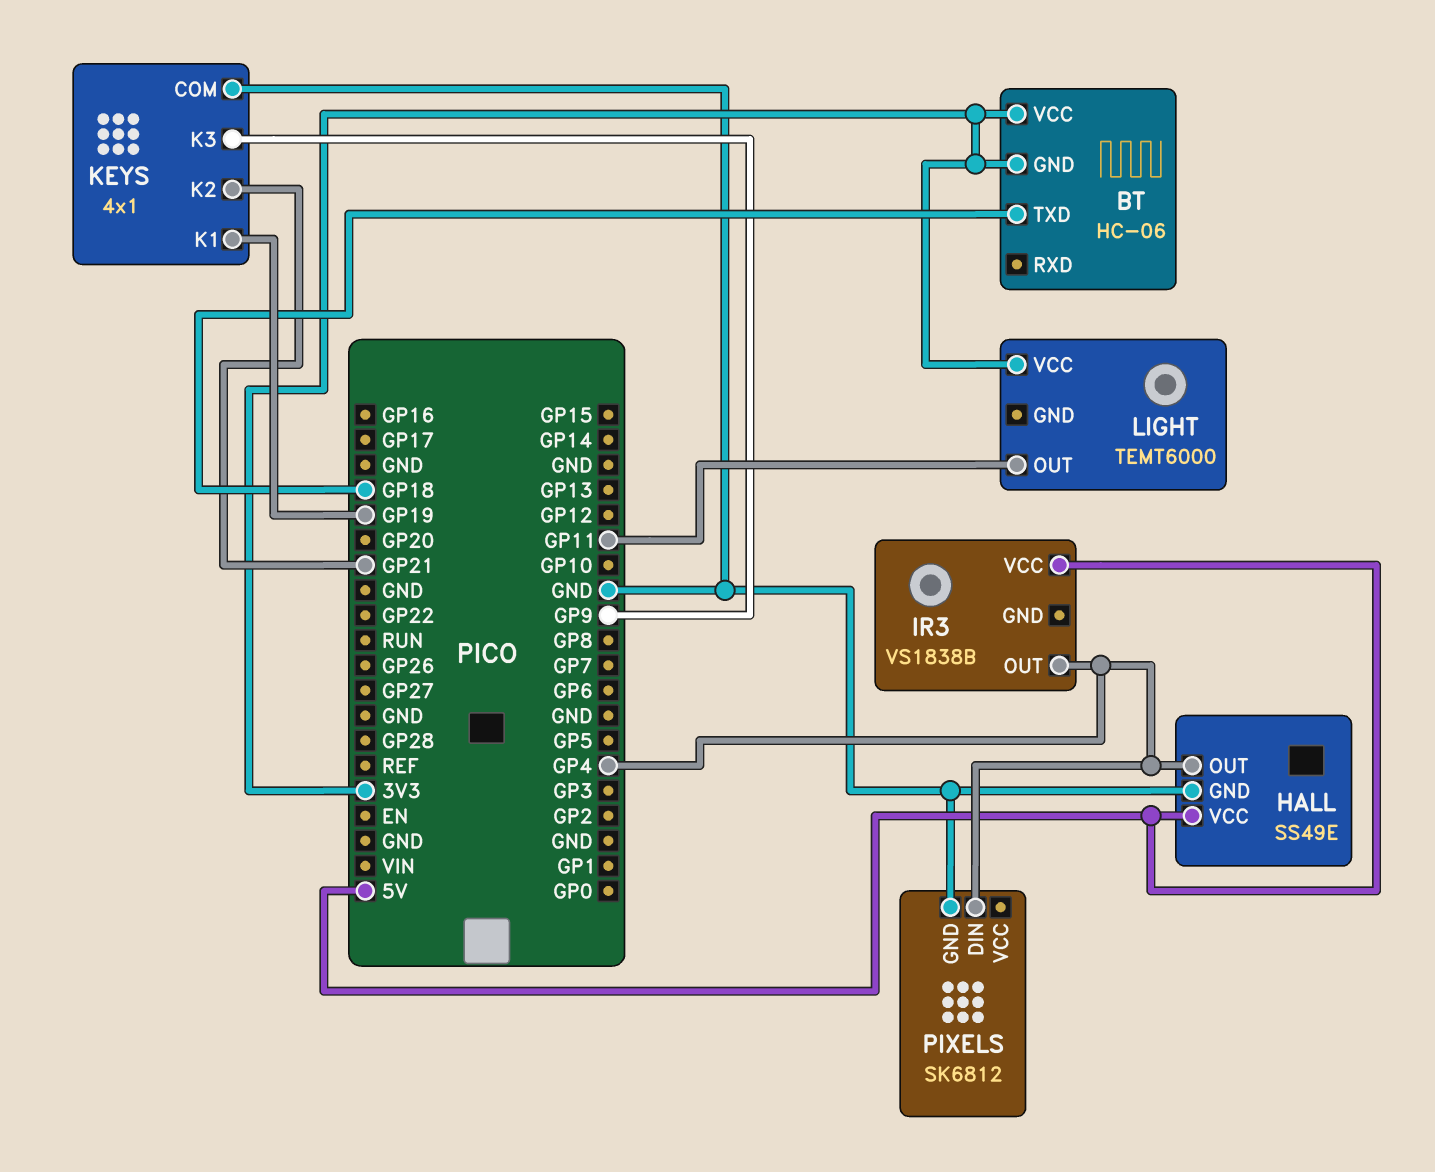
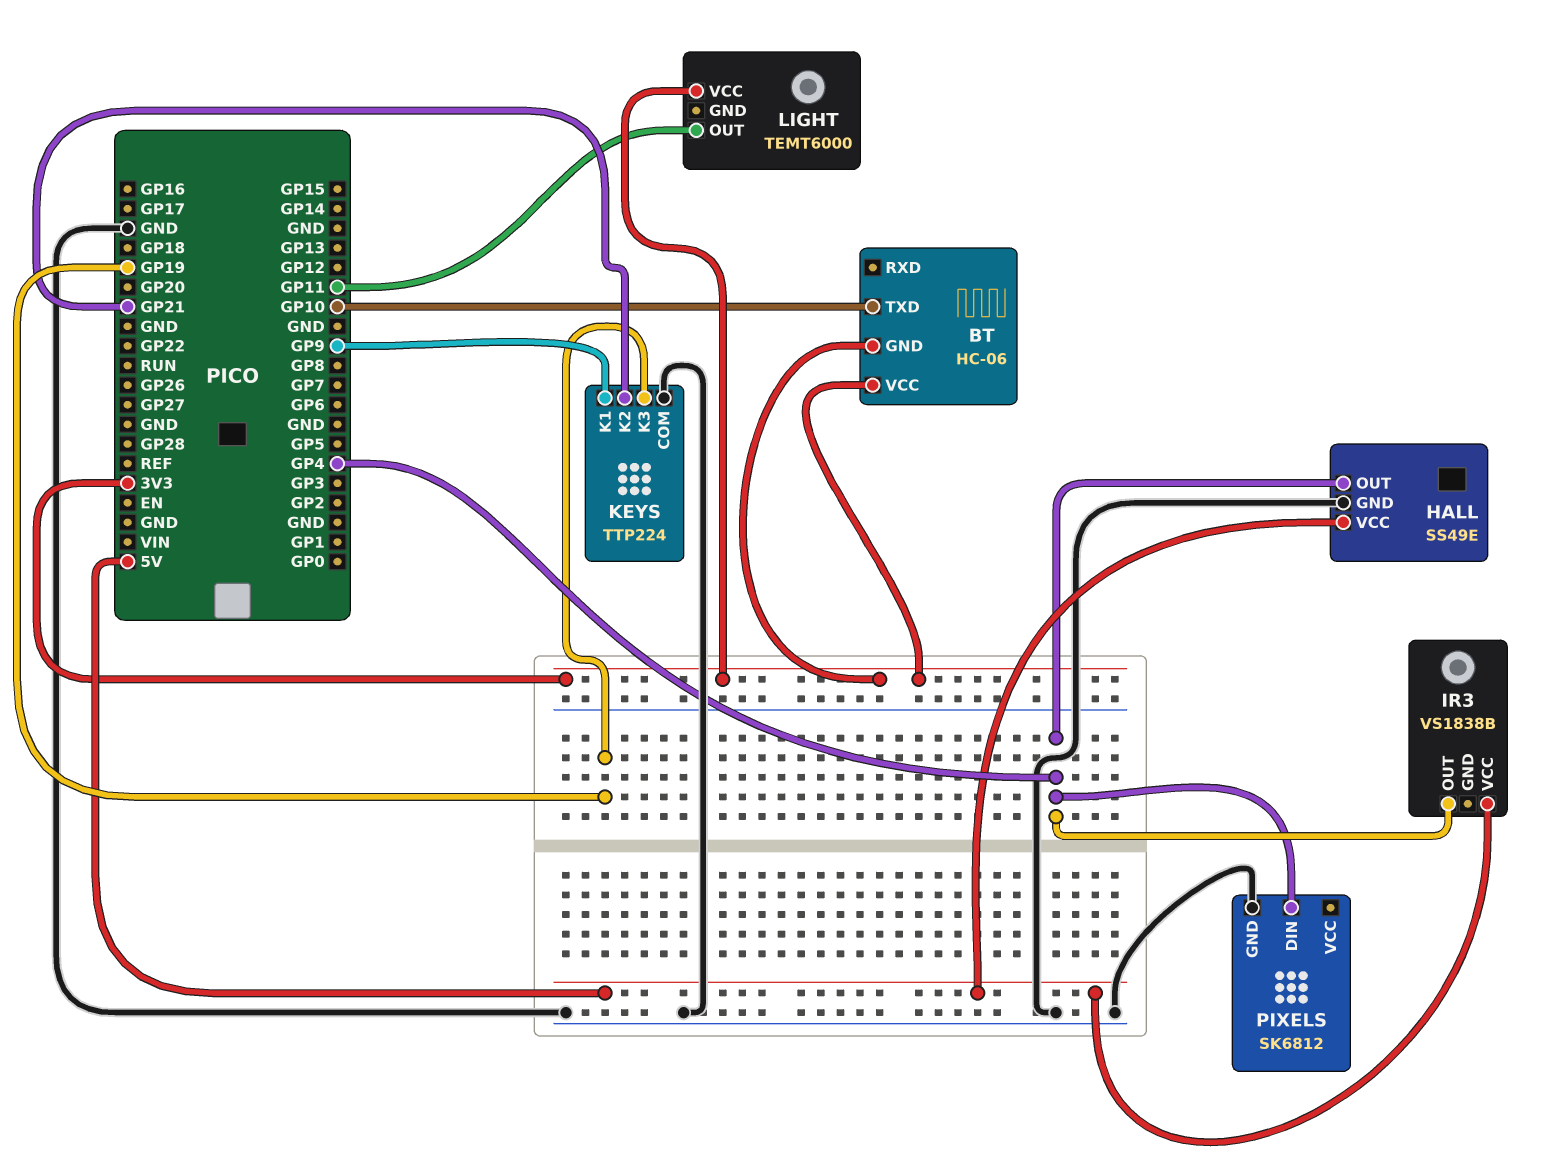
BT pin TXD: GP18 -> GP10
KEYS: 4x1 -> TTP224
KEYS pin K1: GP19 -> GP9
KEYS pin K3: GP9 -> GP19

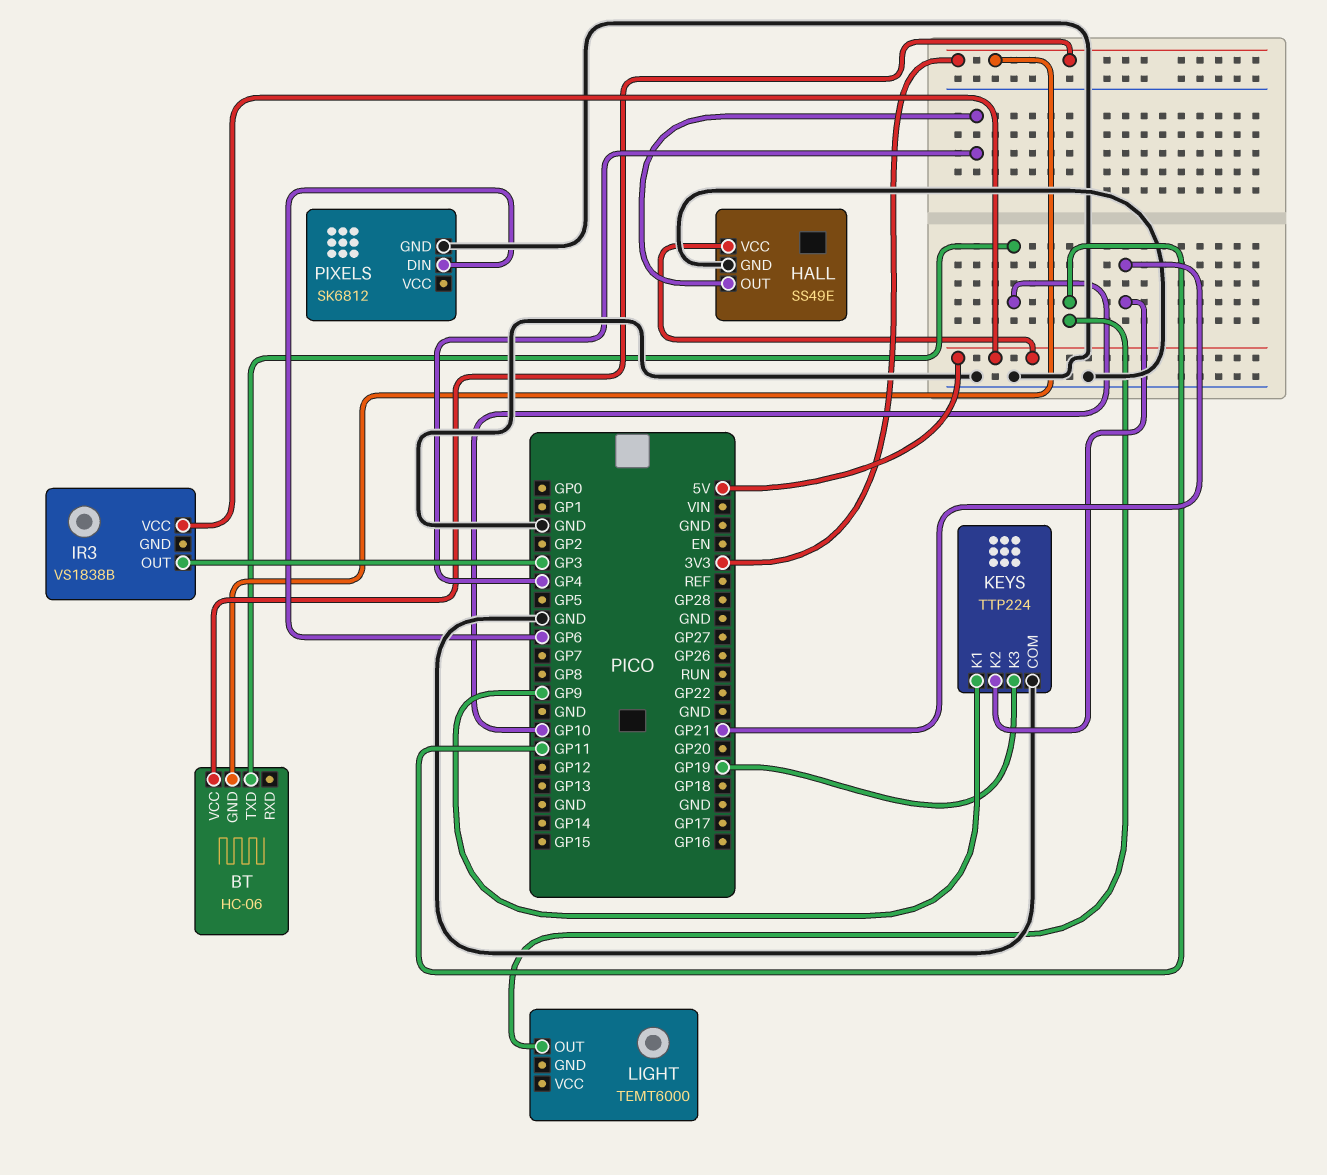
IR3 pin OUT: GP4 -> GP3
LIGHT pin VCC: 3V3 -> none
PIXELS pin DIN: GP4 -> GP6

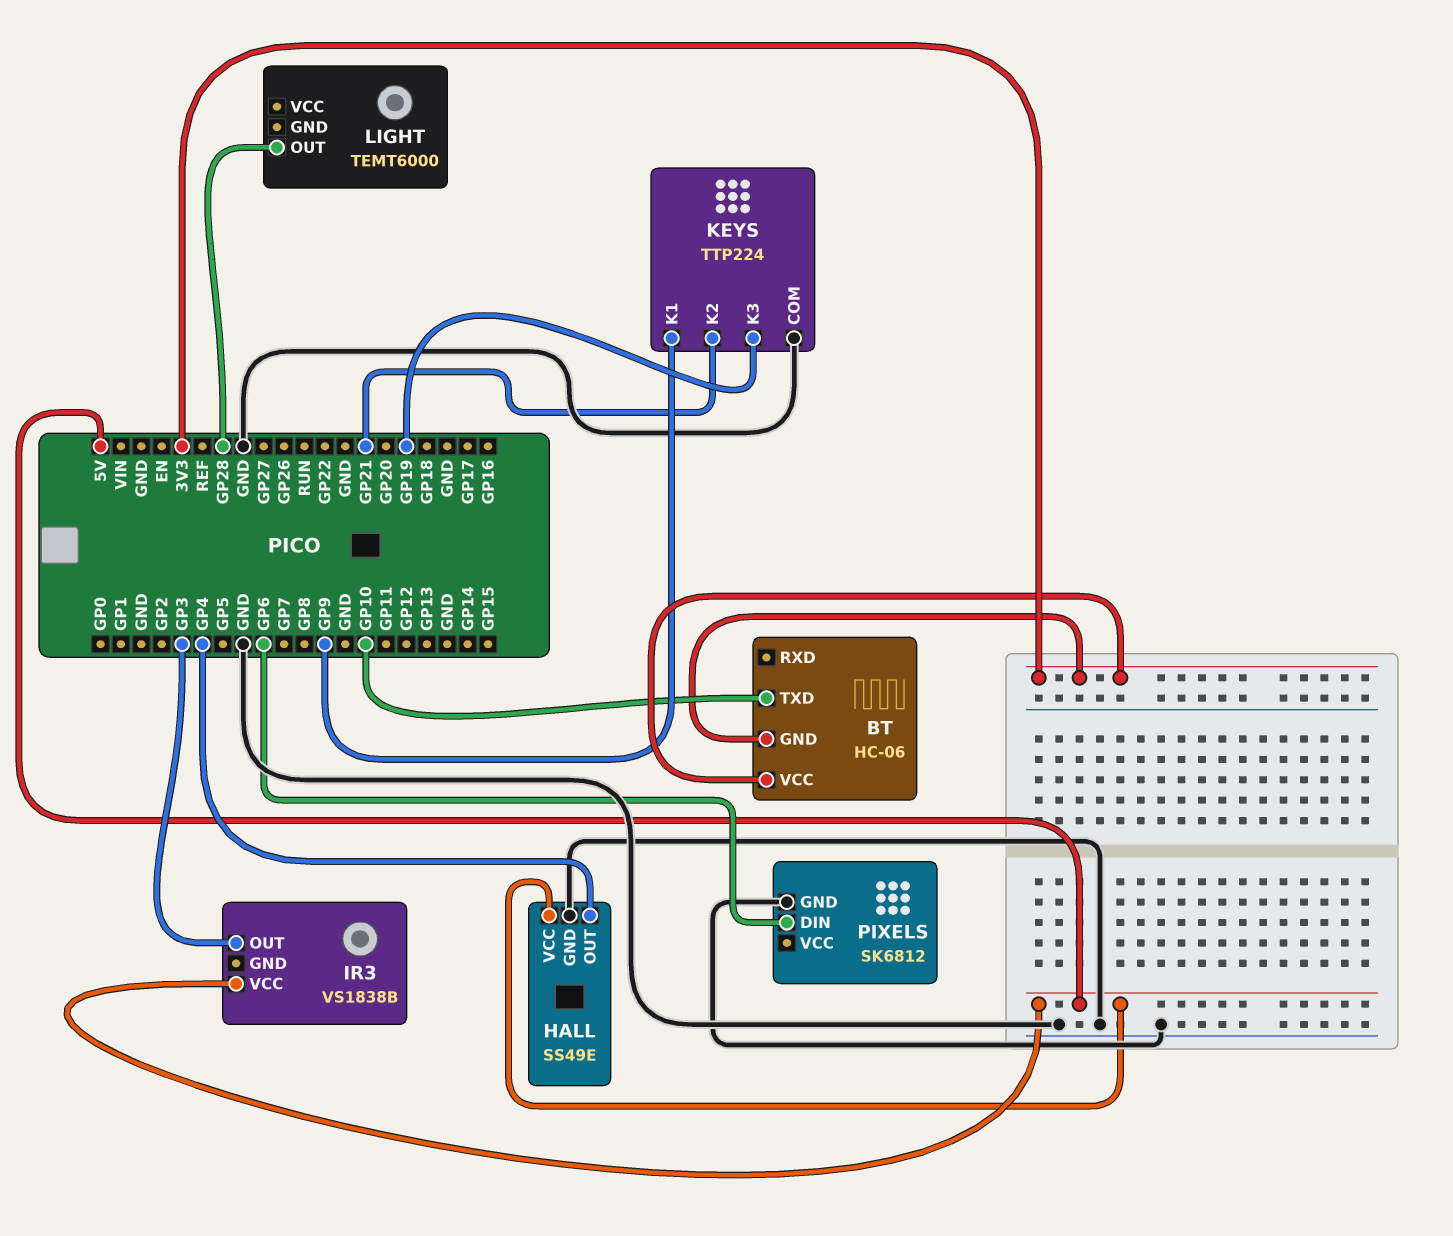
LIGHT pin OUT: GP11 -> GP28

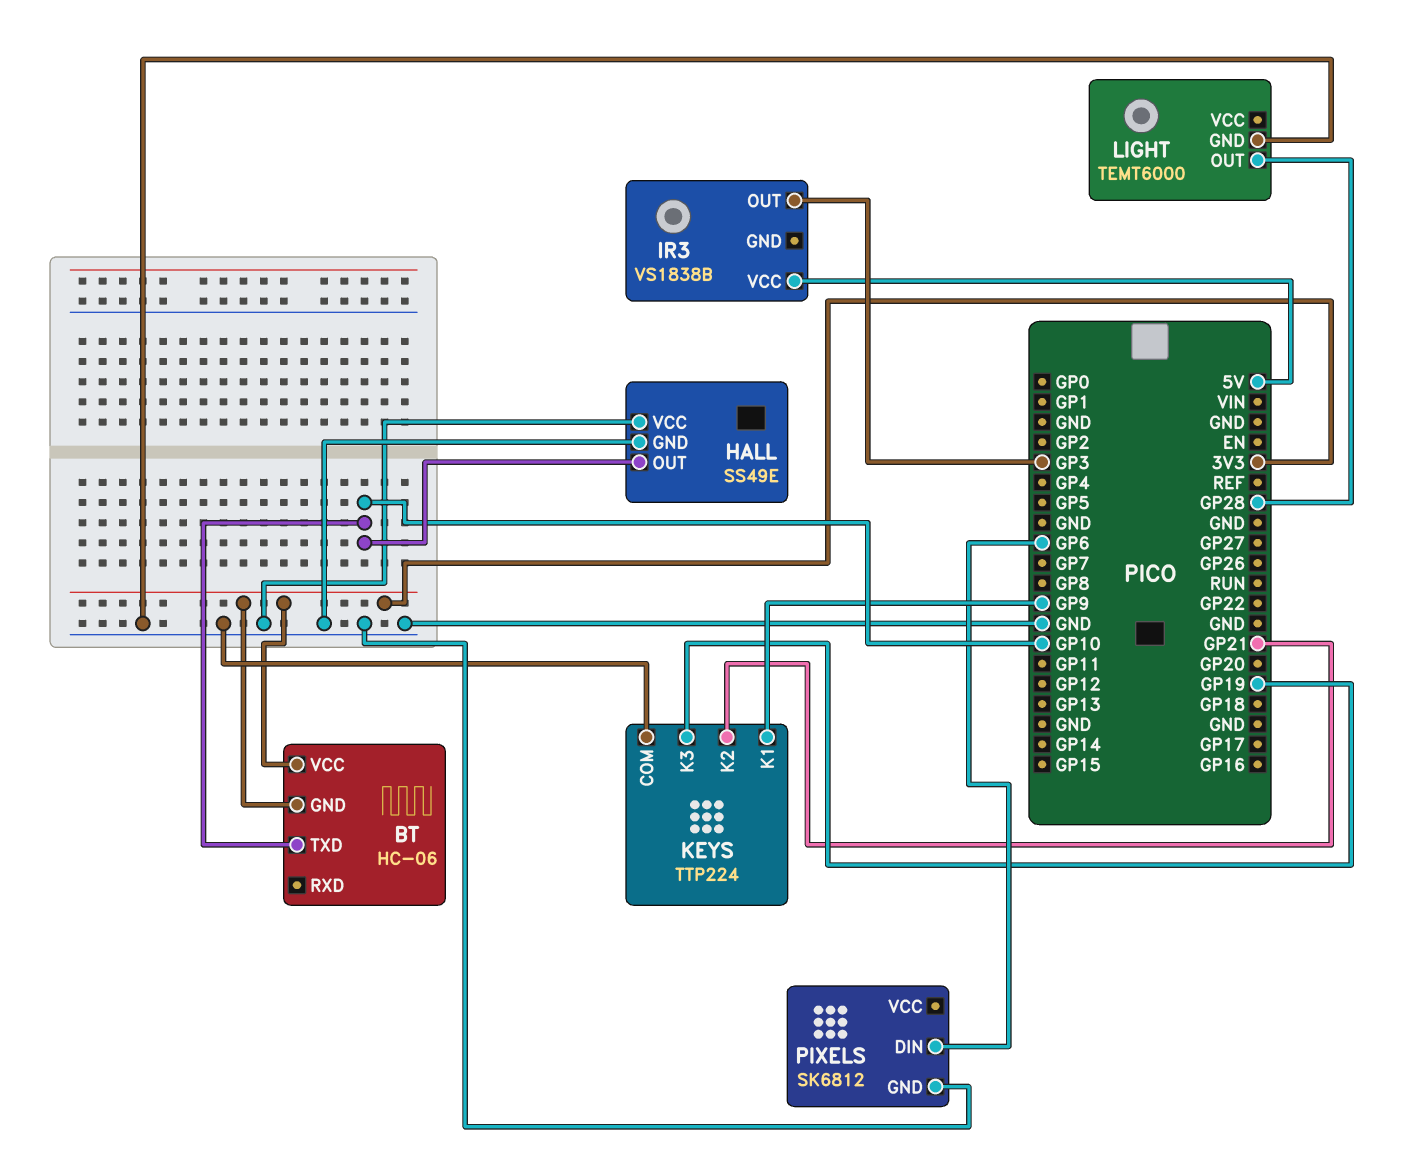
HALL pin OUT: GP4 -> GP10
HALL pin VCC: 5V -> GND
LIGHT pin GND: none -> GND

